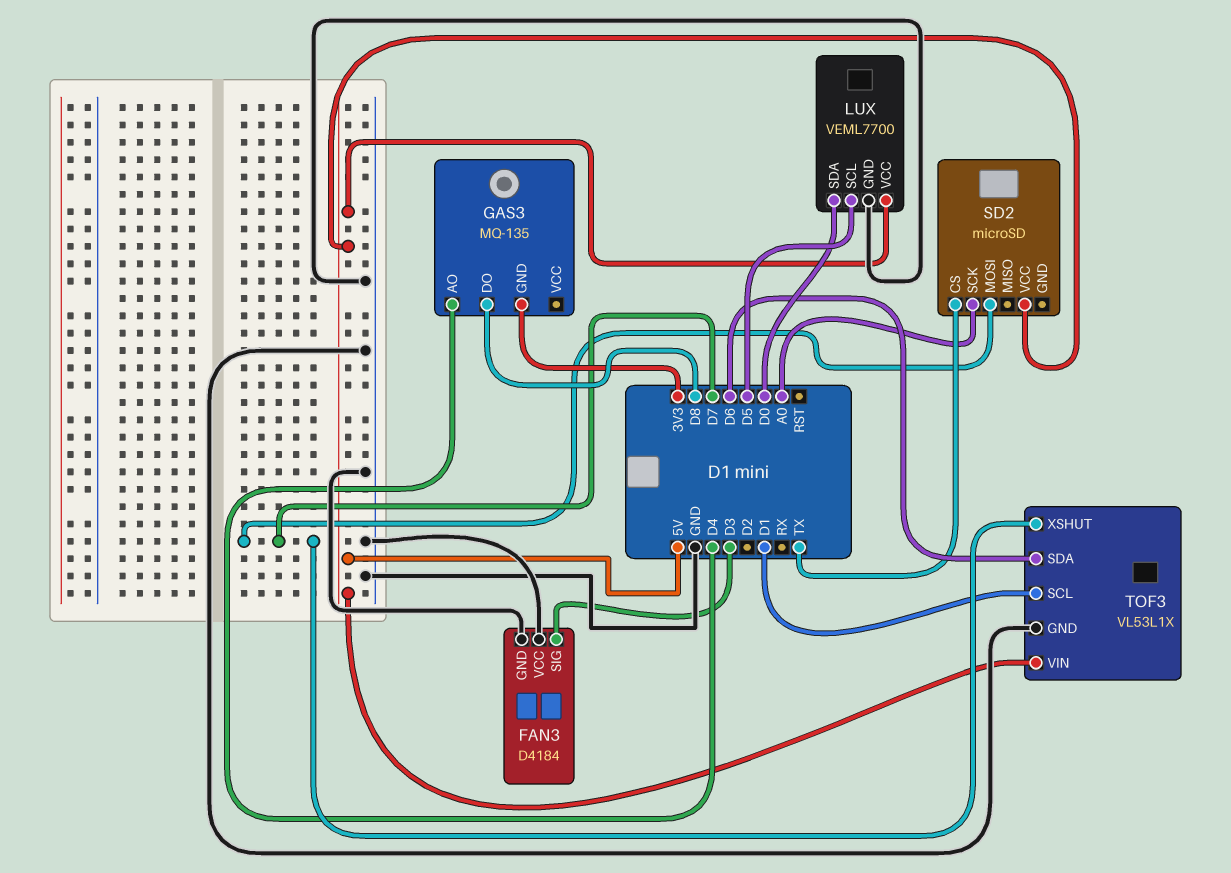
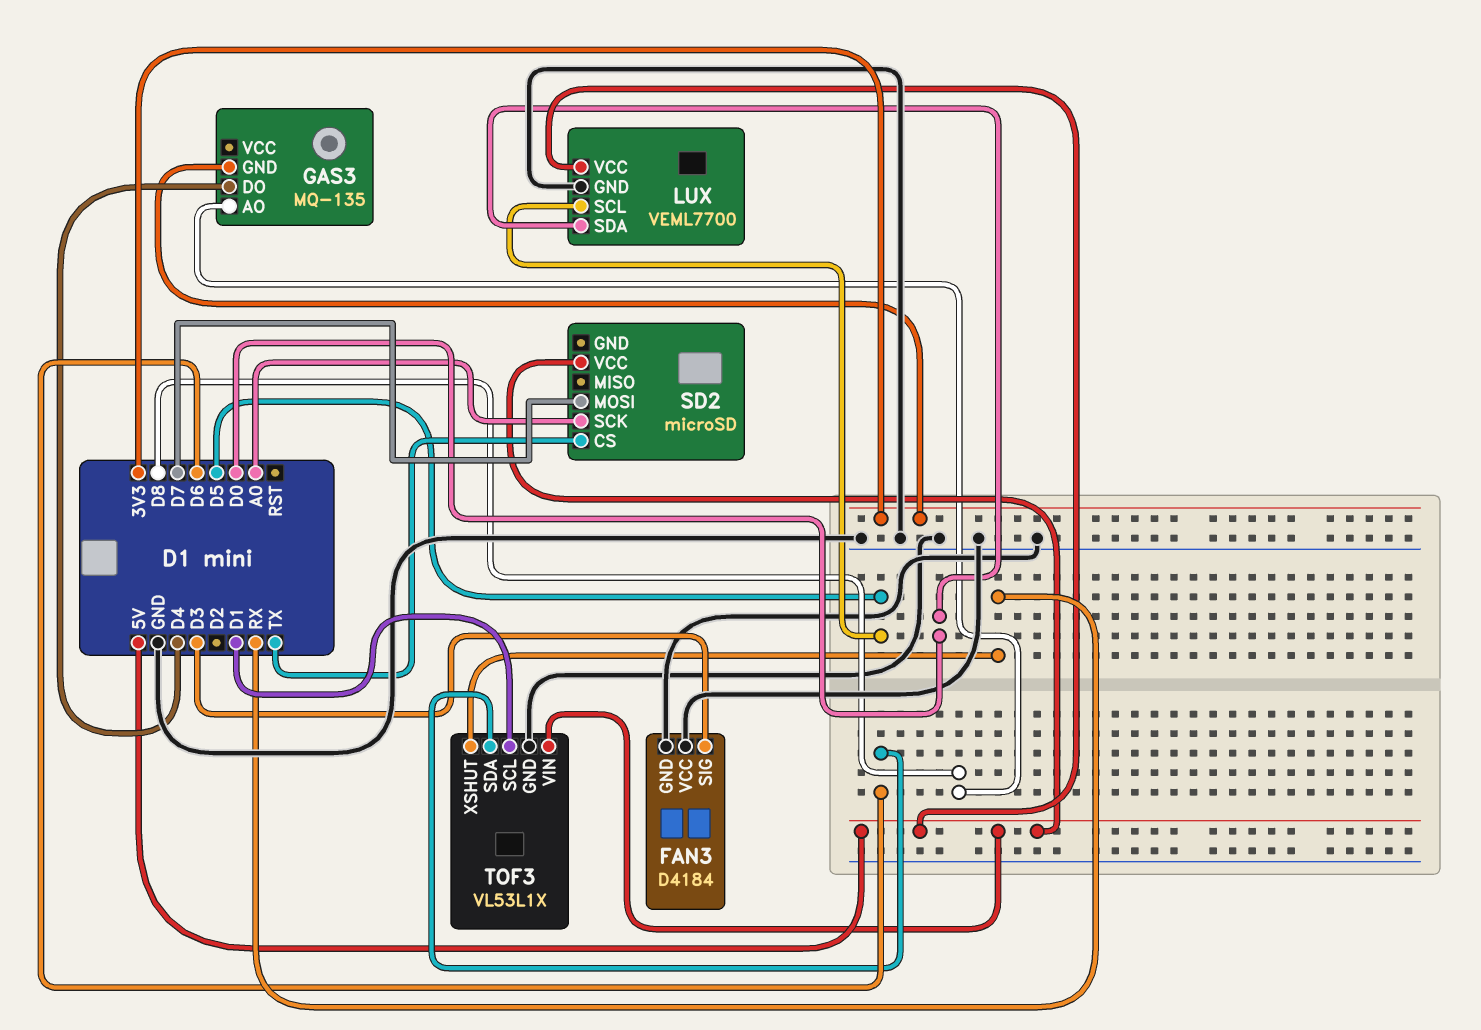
GAS3 pin AO: D4 -> D8
GAS3 pin DO: D8 -> D4
TOF3 pin XSHUT: D7 -> RX

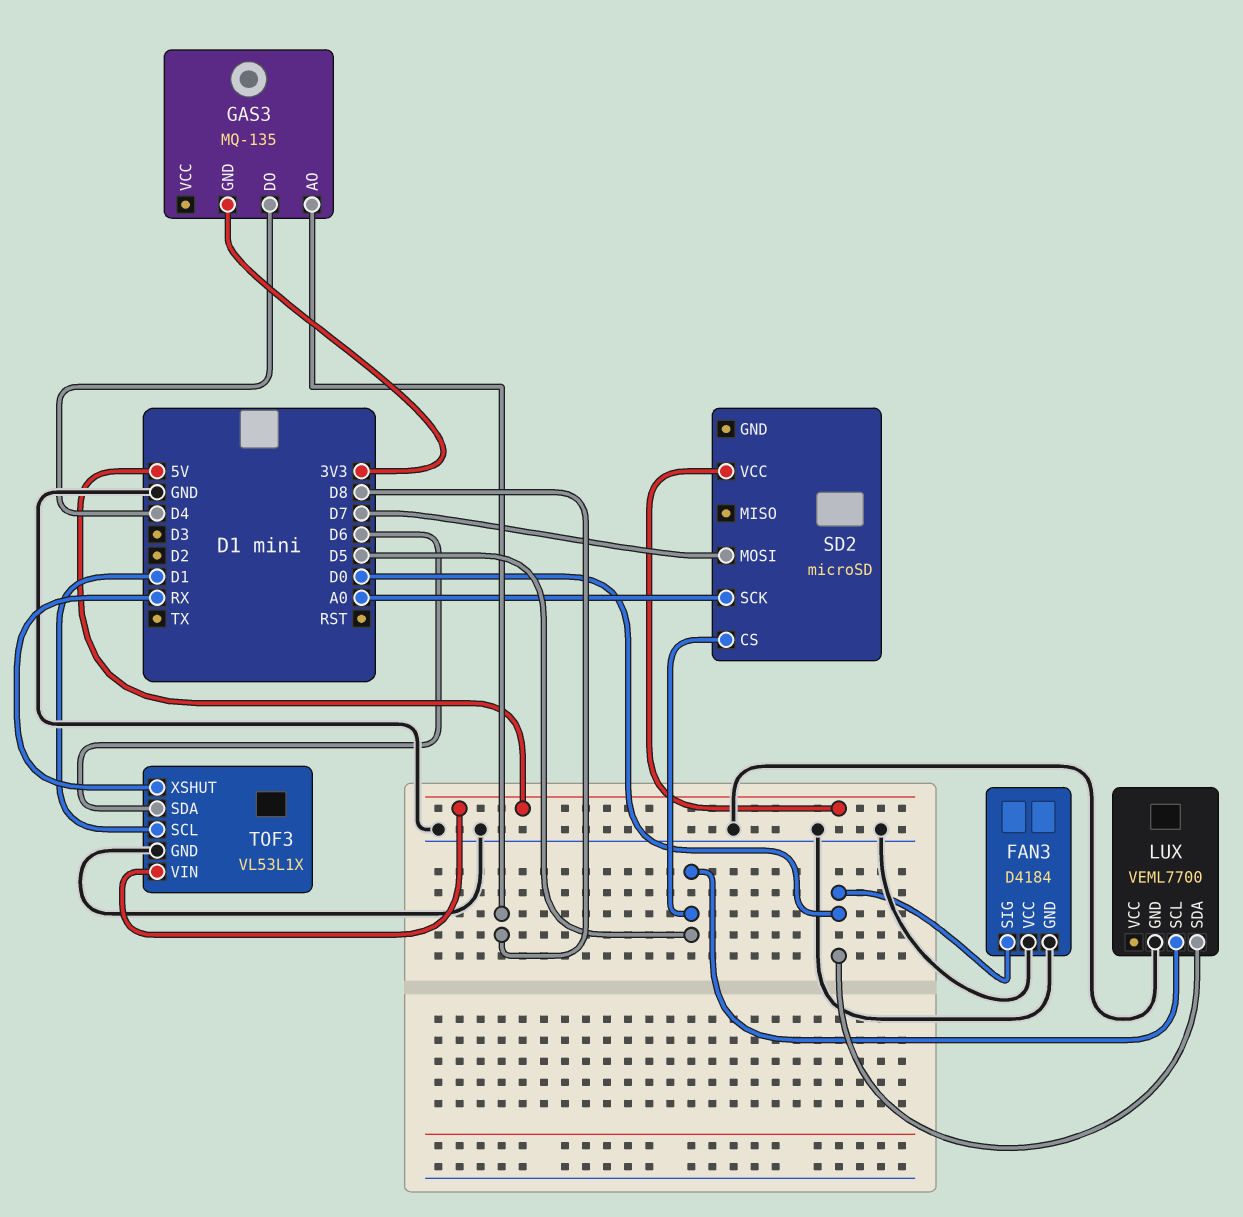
FAN3 pin SIG: D3 -> D0
LUX pin VCC: 5V -> none
SD2 pin CS: TX -> D5

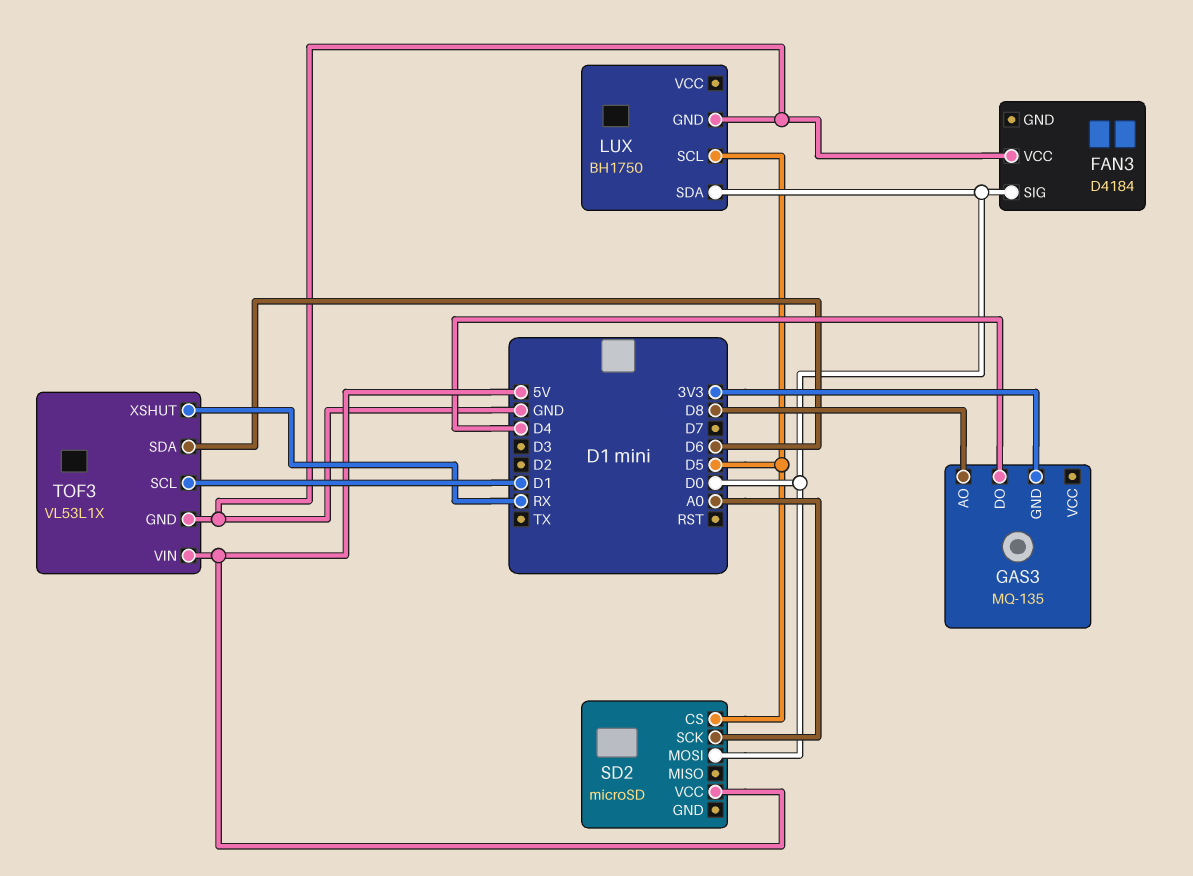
FAN3 pin GND: GND -> none
LUX: VEML7700 -> BH1750
SD2 pin MOSI: D7 -> D0

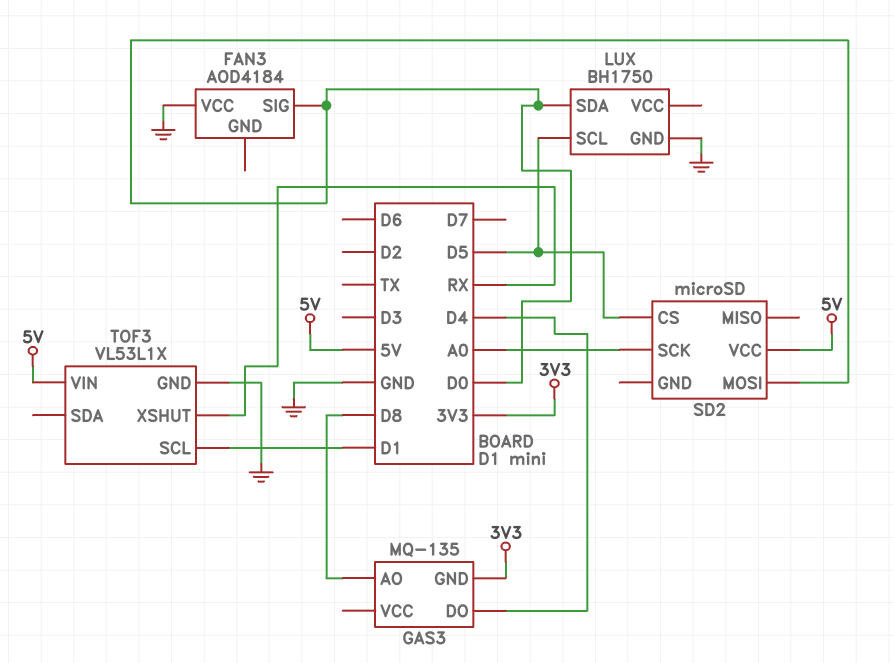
FAN3: D4184 -> AOD4184
TOF3 pin SDA: D6 -> none

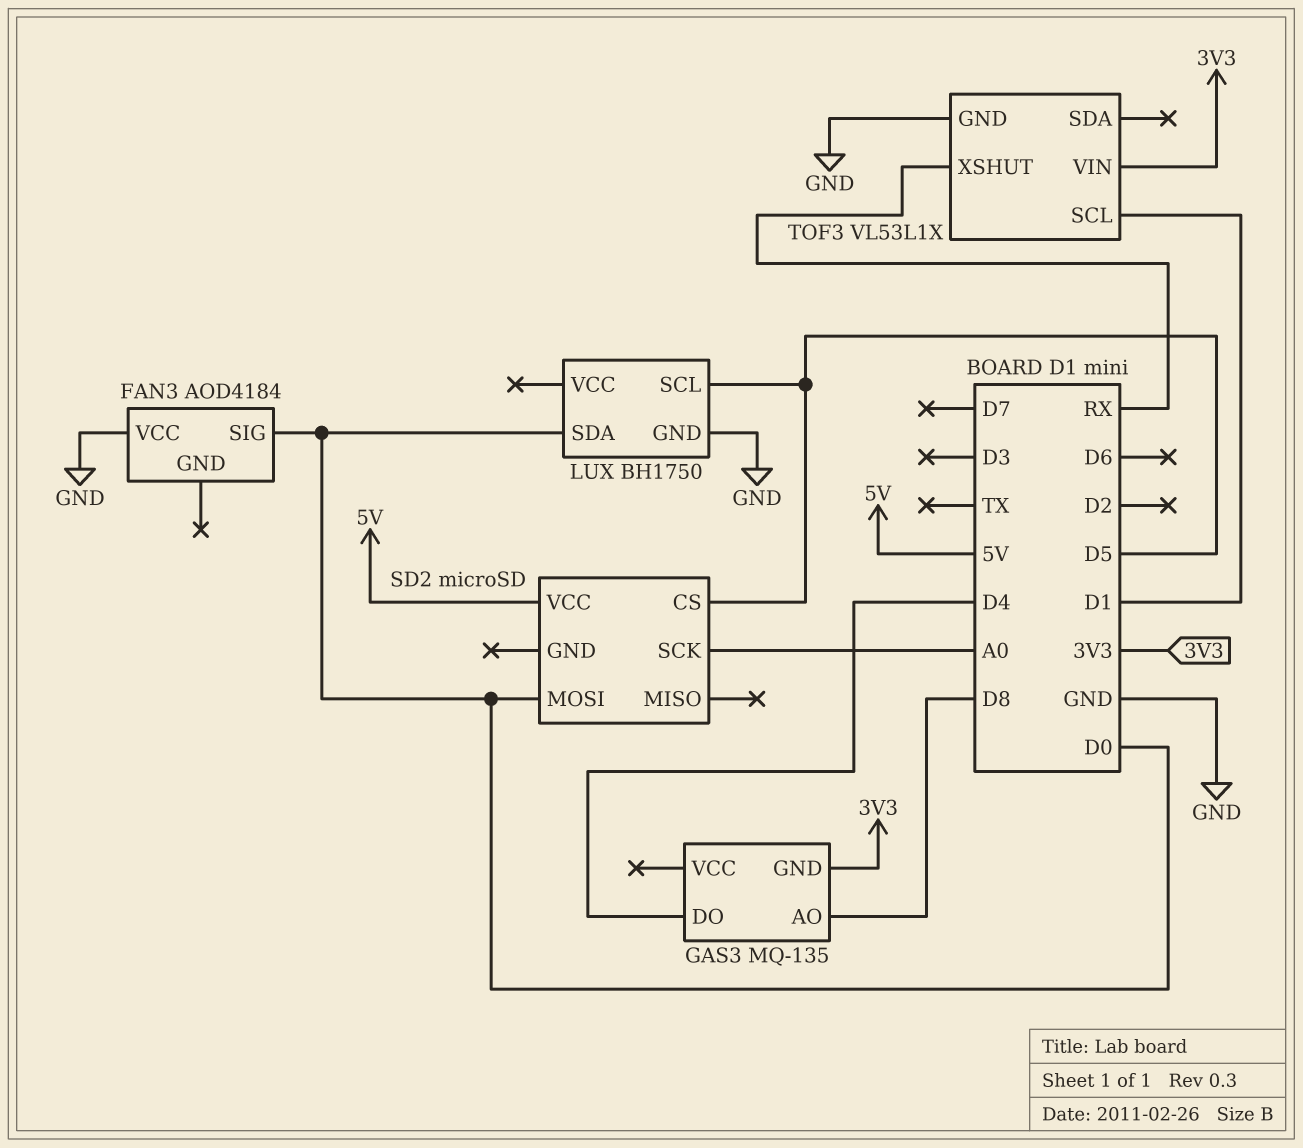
TOF3 pin VIN: 5V -> 3V3

